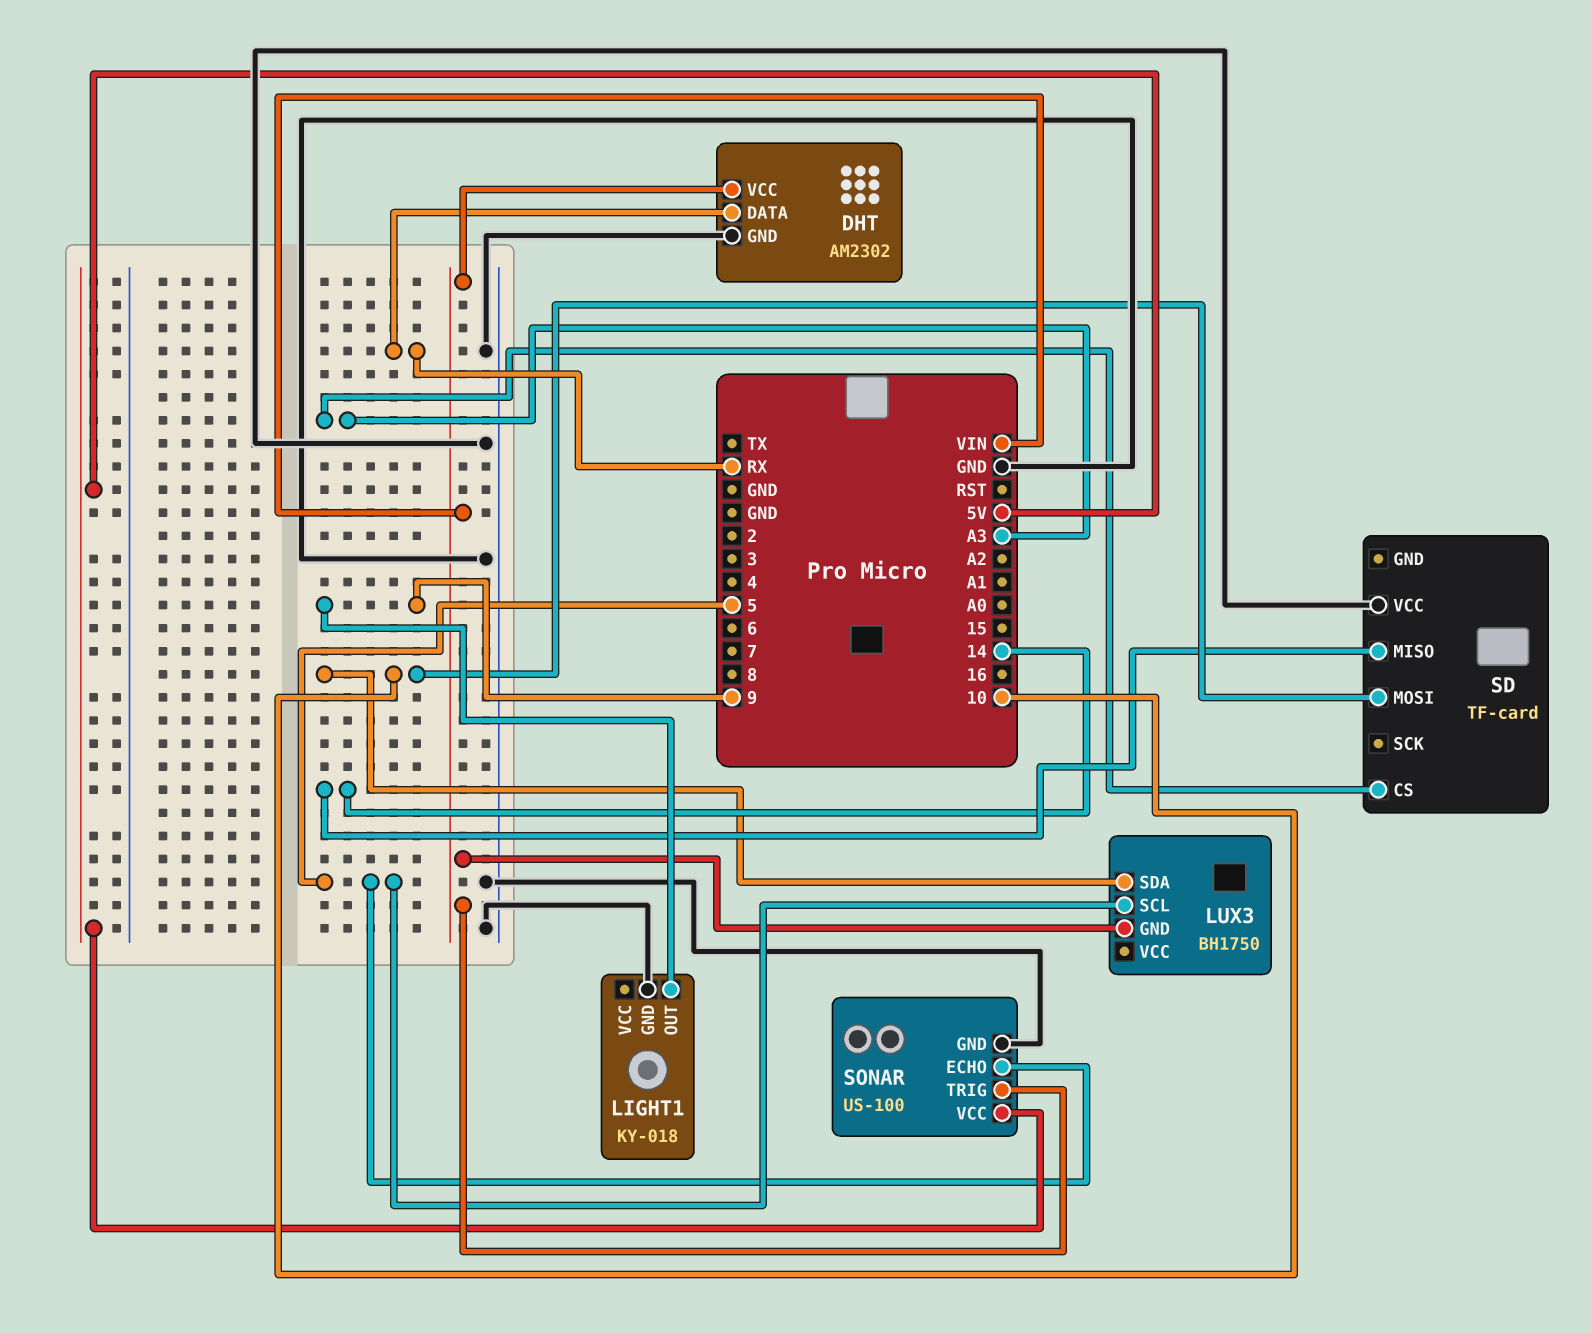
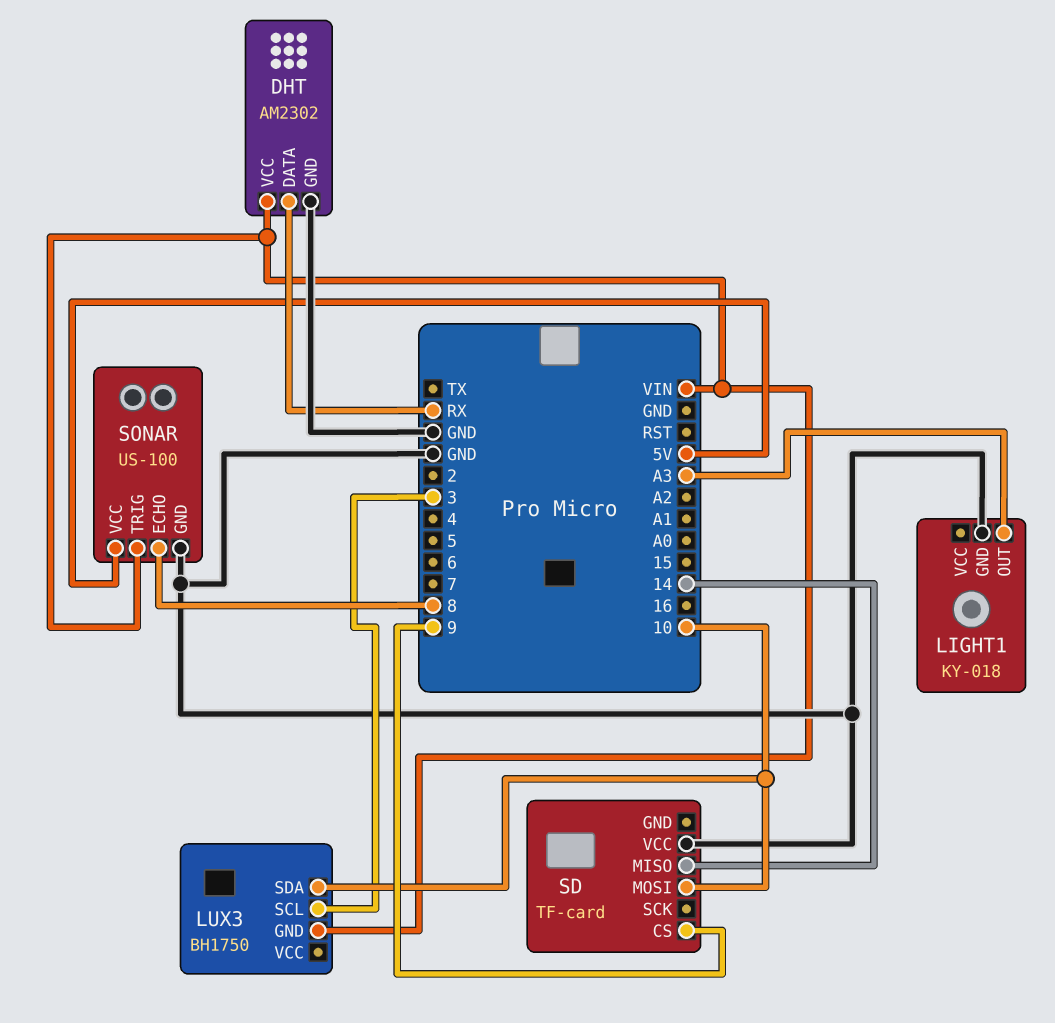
LIGHT1 pin OUT: 9 -> A3
LUX3 pin SCL: 5 -> 3
SD pin CS: A3 -> 9
SONAR pin ECHO: 5 -> 8

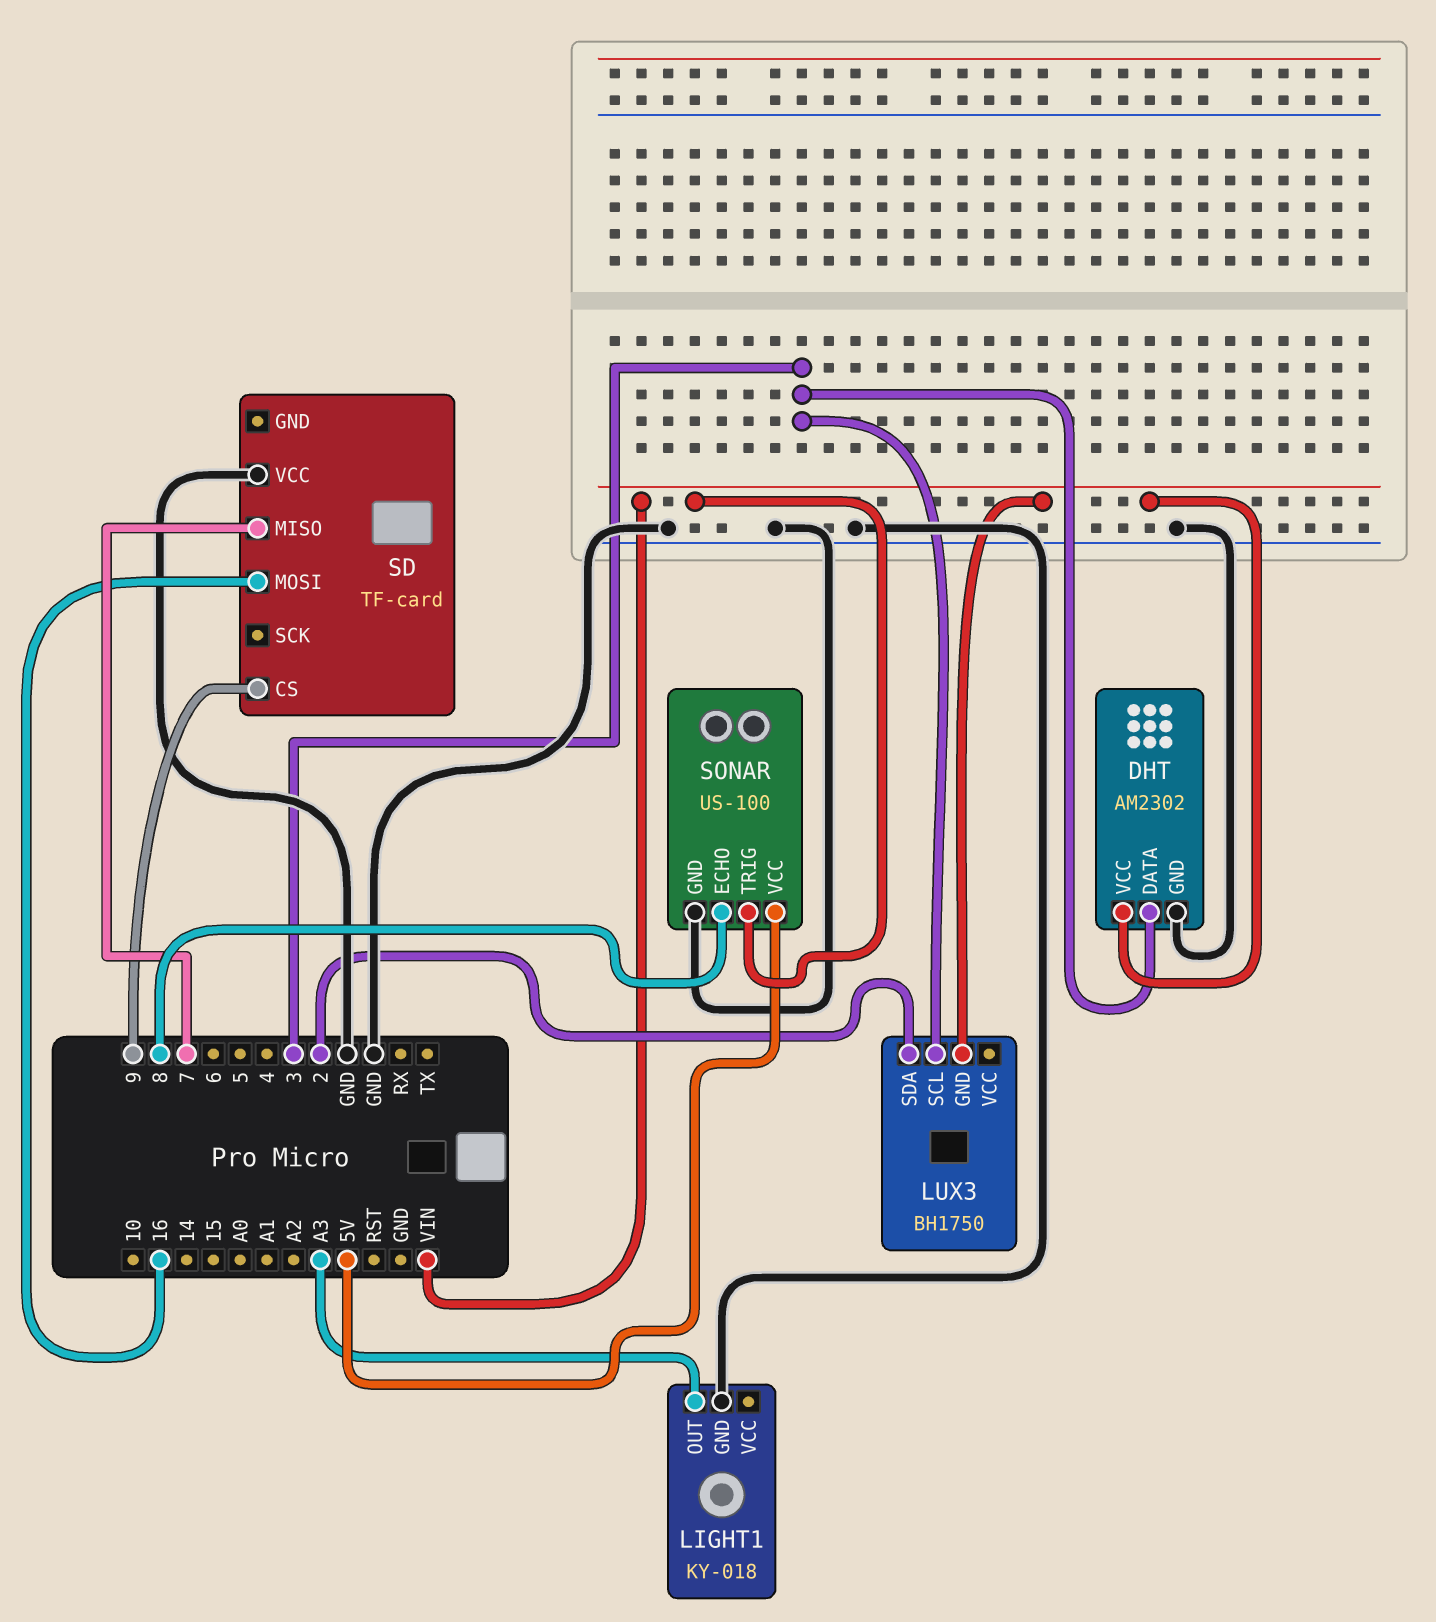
DHT pin DATA: RX -> 3
LUX3 pin SDA: 10 -> 2
SD pin MISO: 14 -> 7
SD pin MOSI: 10 -> 16

